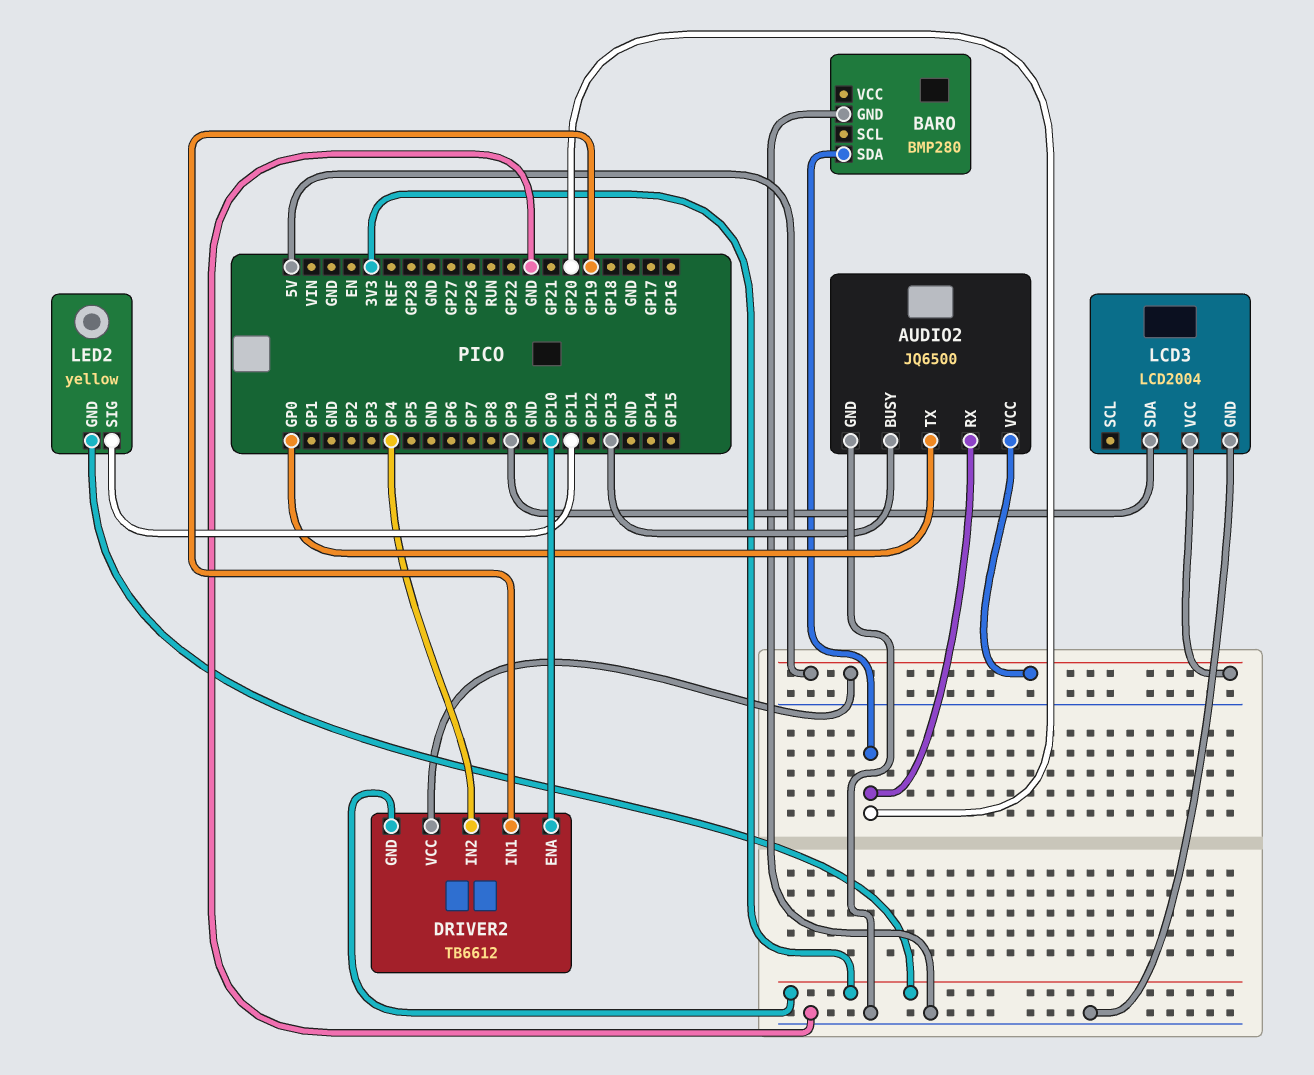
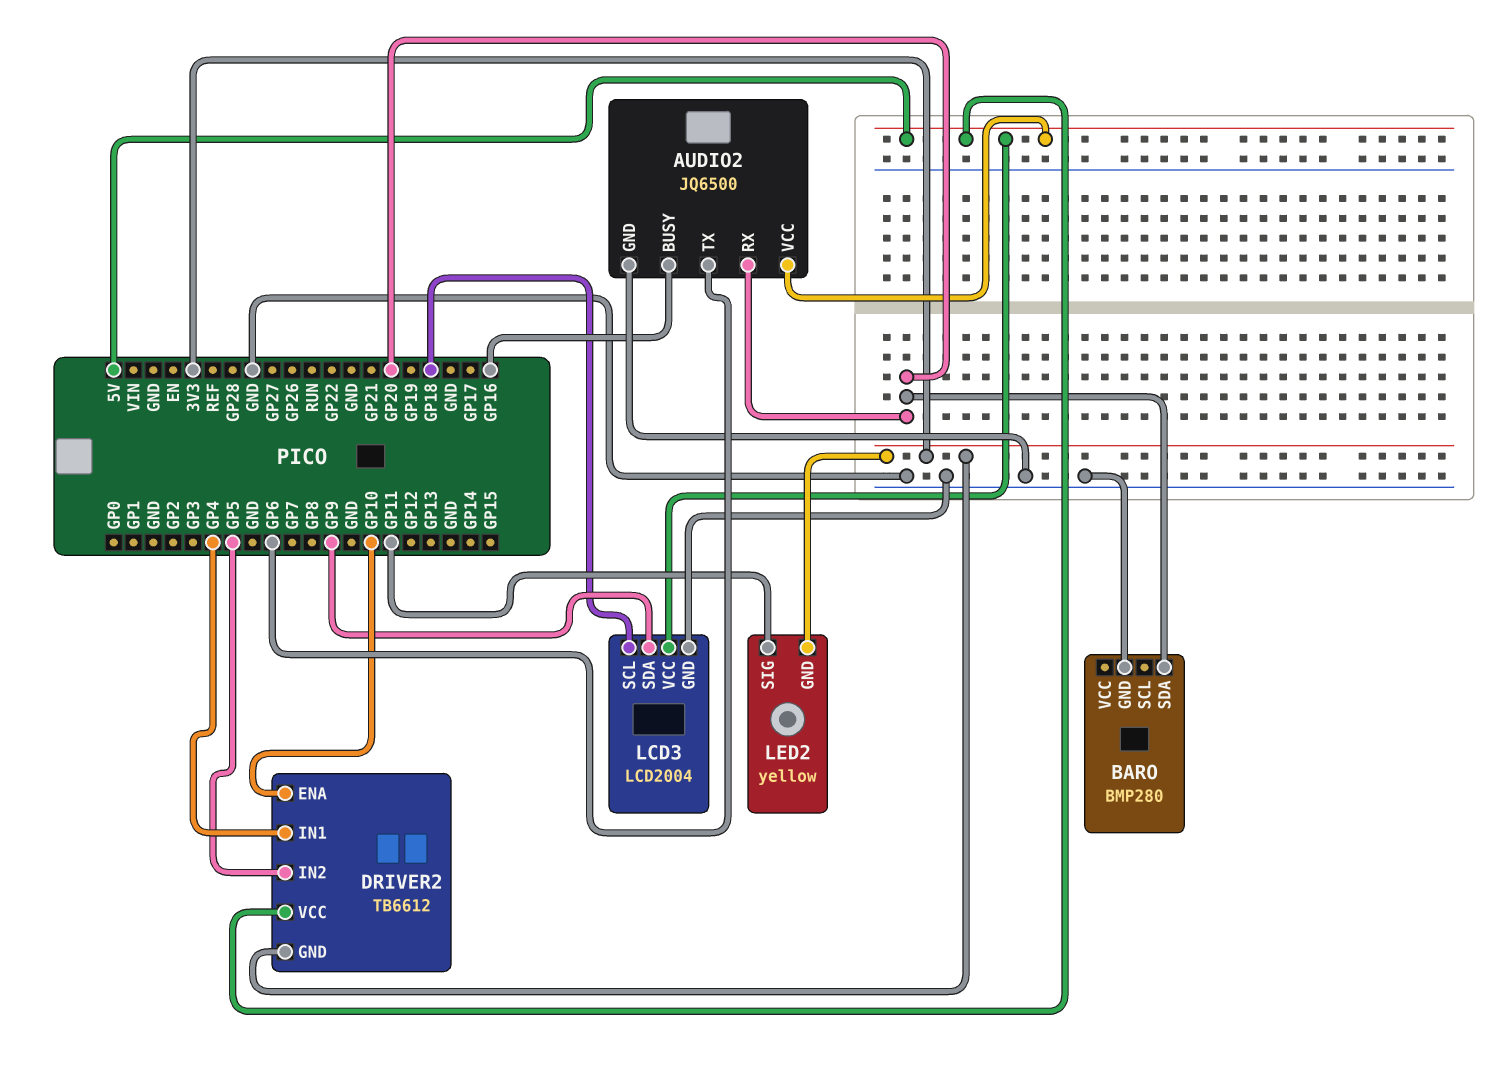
AUDIO2 pin BUSY: GP13 -> GP16
AUDIO2 pin TX: GP0 -> GP6
DRIVER2 pin IN1: GP19 -> GP4
DRIVER2 pin IN2: GP4 -> GP5
LCD3 pin SCL: none -> GP18

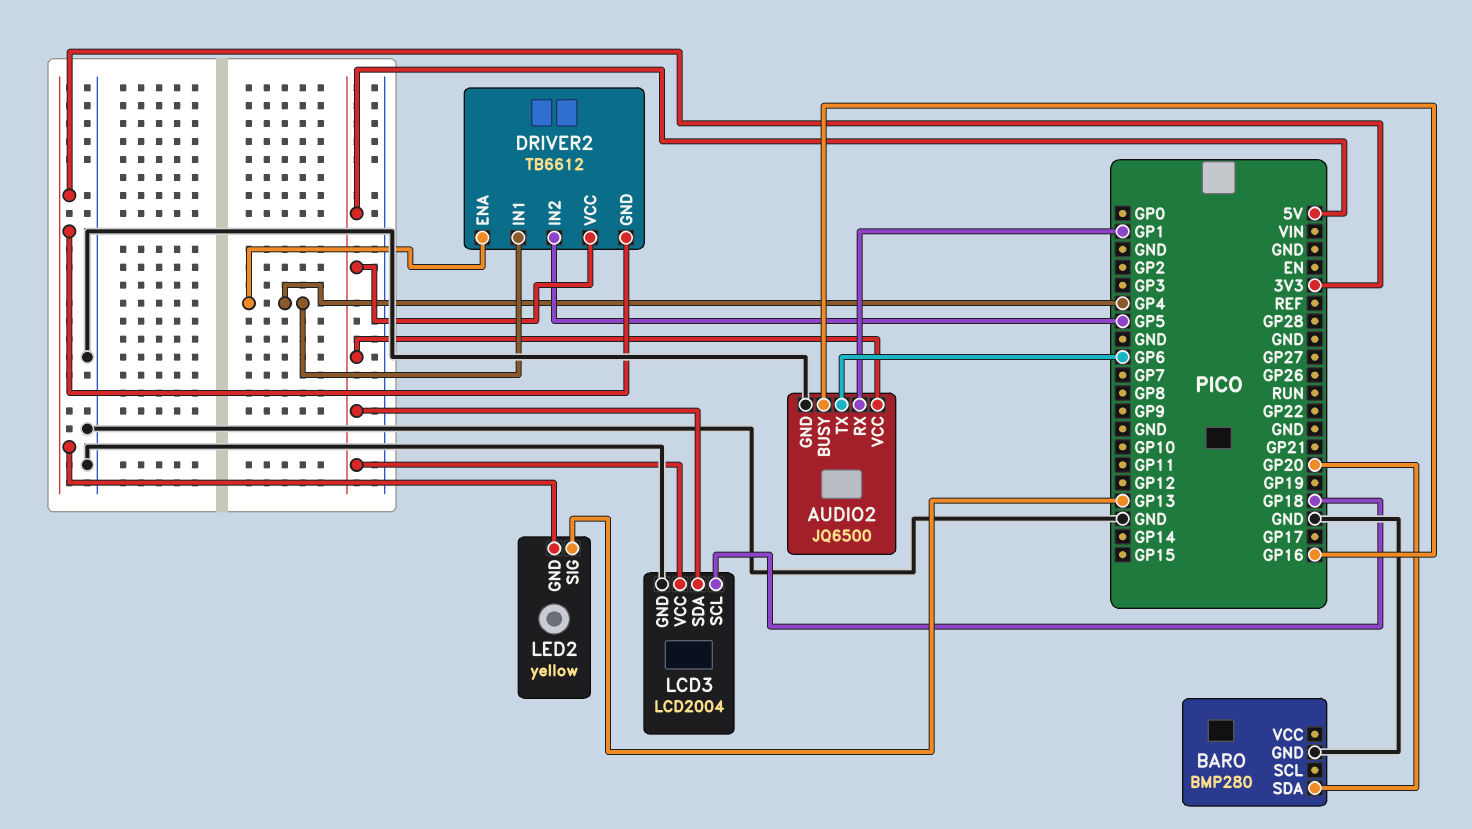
AUDIO2 pin RX: GP20 -> GP1
DRIVER2 pin ENA: GP10 -> GP4
LCD3 pin SDA: GP9 -> 5V
LED2 pin SIG: GP11 -> GP13

